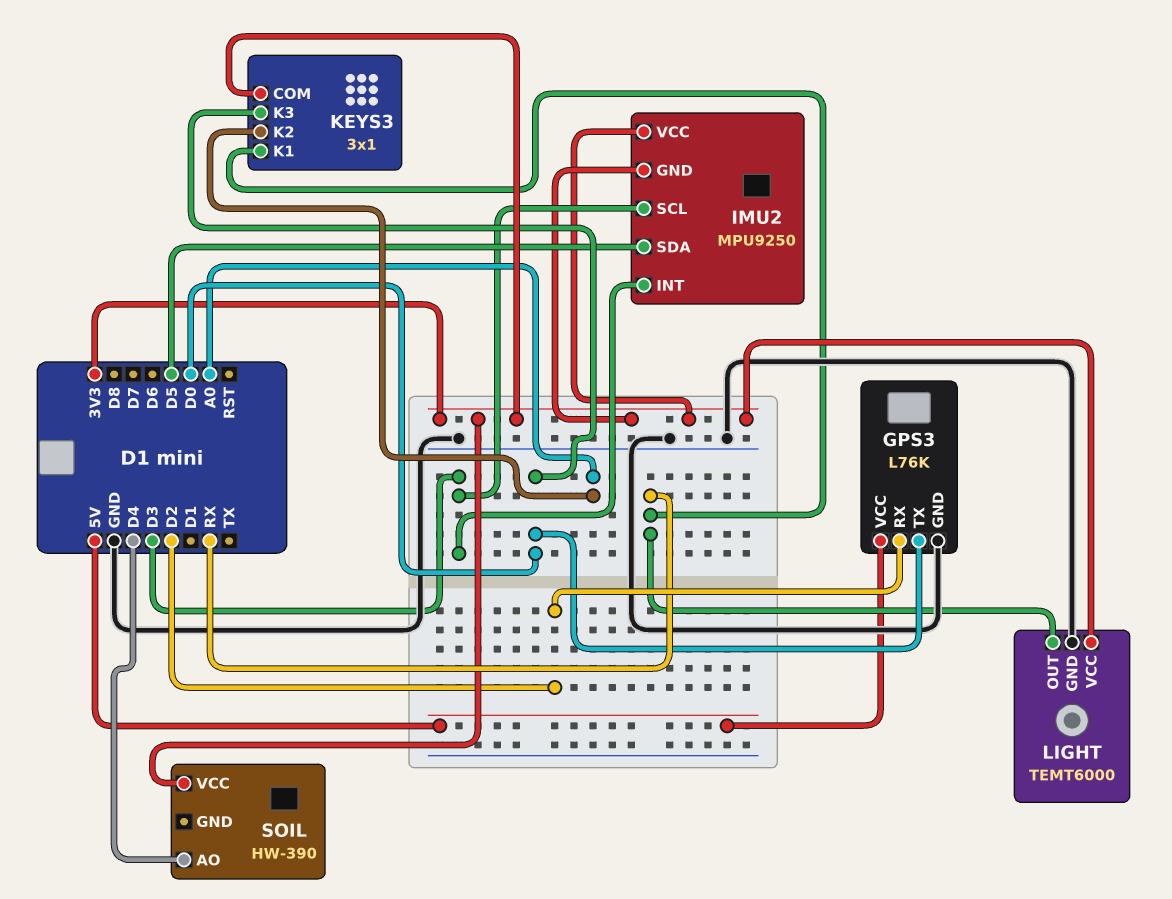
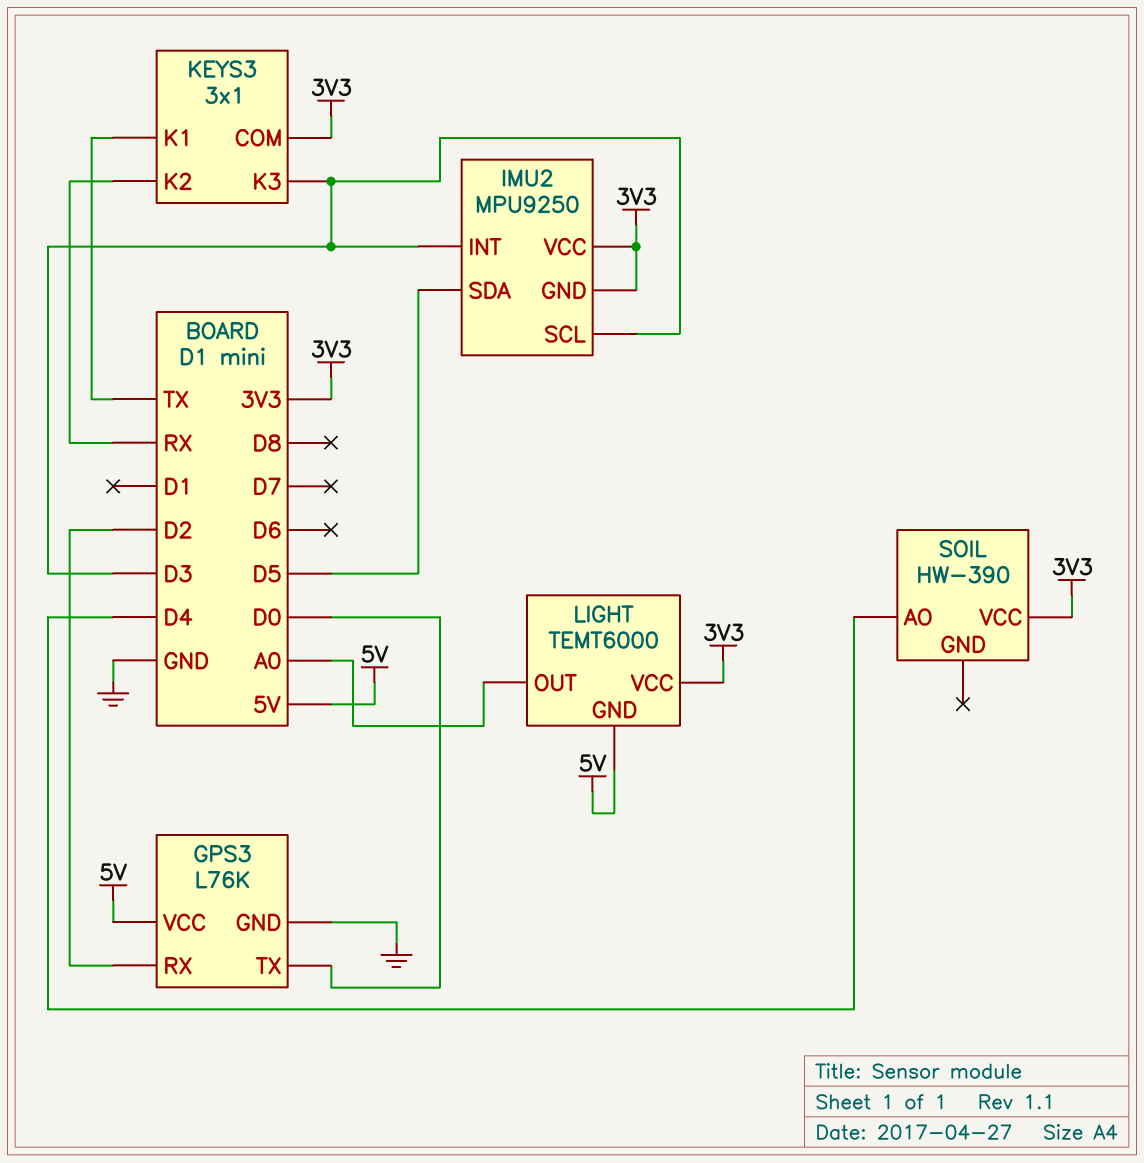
KEYS3 pin K1: RX -> TX
KEYS3 pin K2: A0 -> RX
KEYS3 pin K3: D0 -> D3
LIGHT pin GND: GND -> 5V
LIGHT pin OUT: RX -> A0

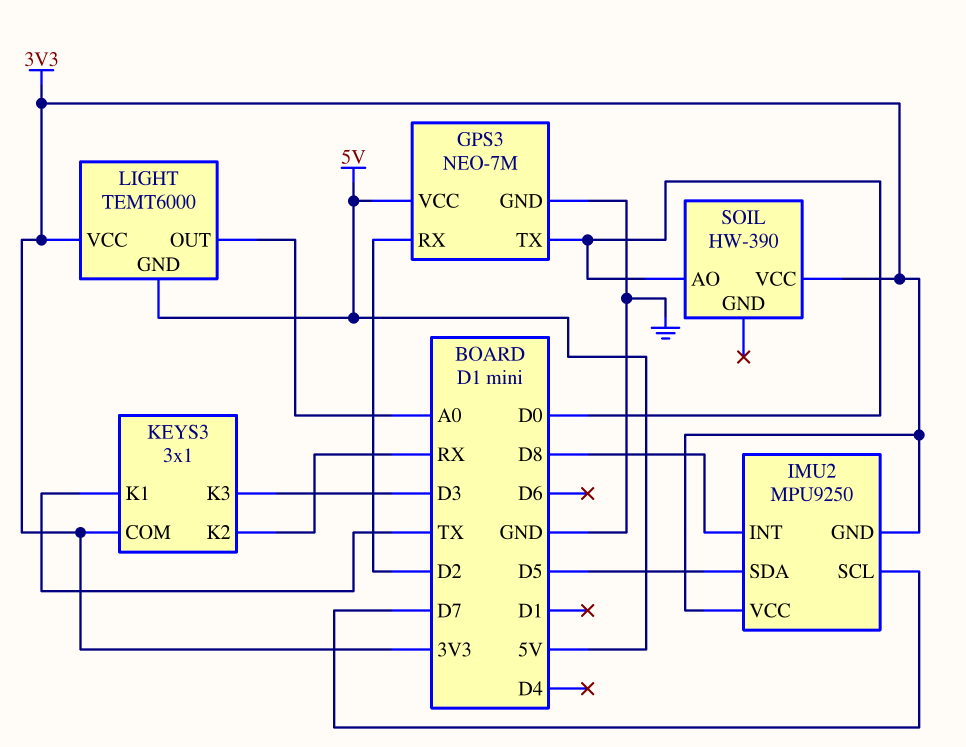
GPS3: L76K -> NEO-7M
IMU2 pin INT: D3 -> D8
IMU2 pin SCL: D3 -> D7
SOIL pin AO: D4 -> D0

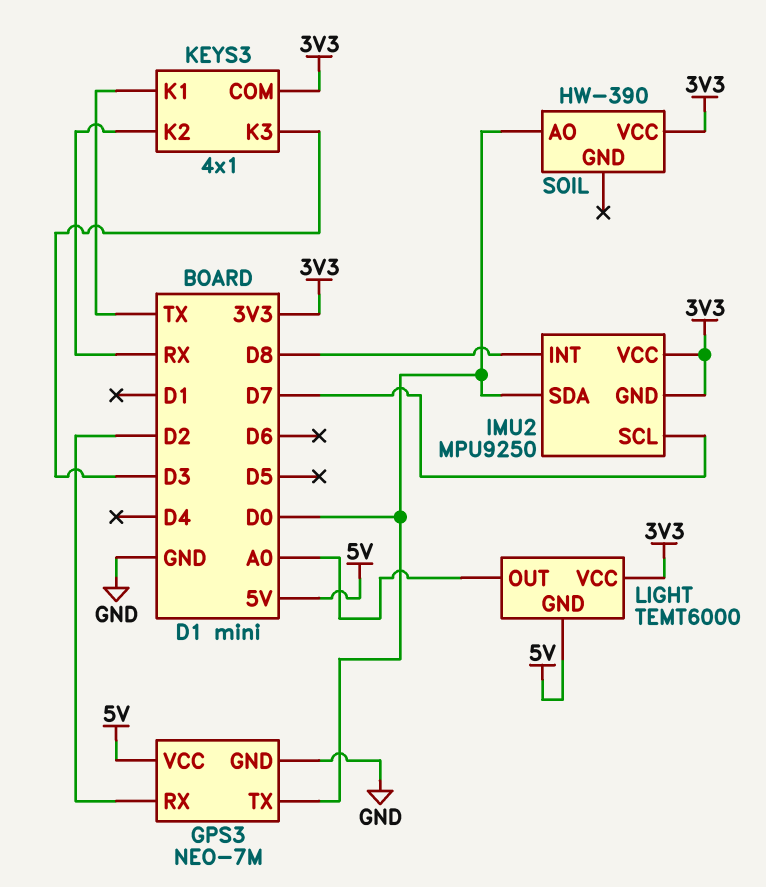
IMU2 pin SDA: D5 -> D0
KEYS3: 3x1 -> 4x1

